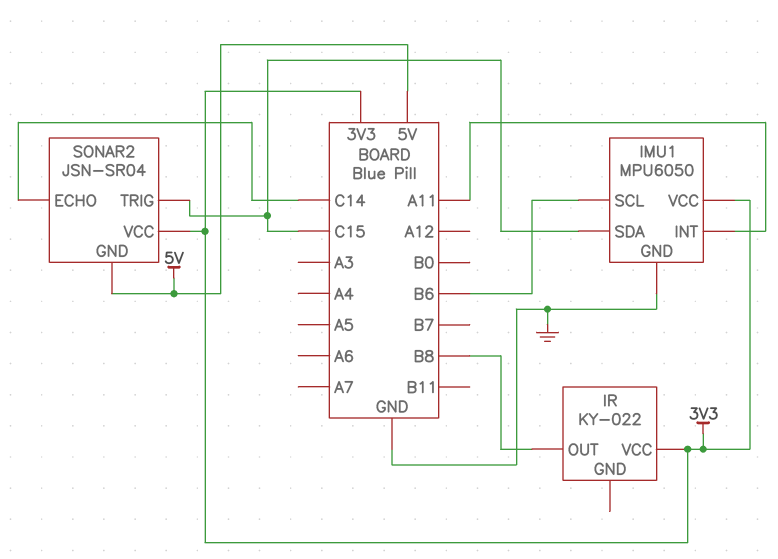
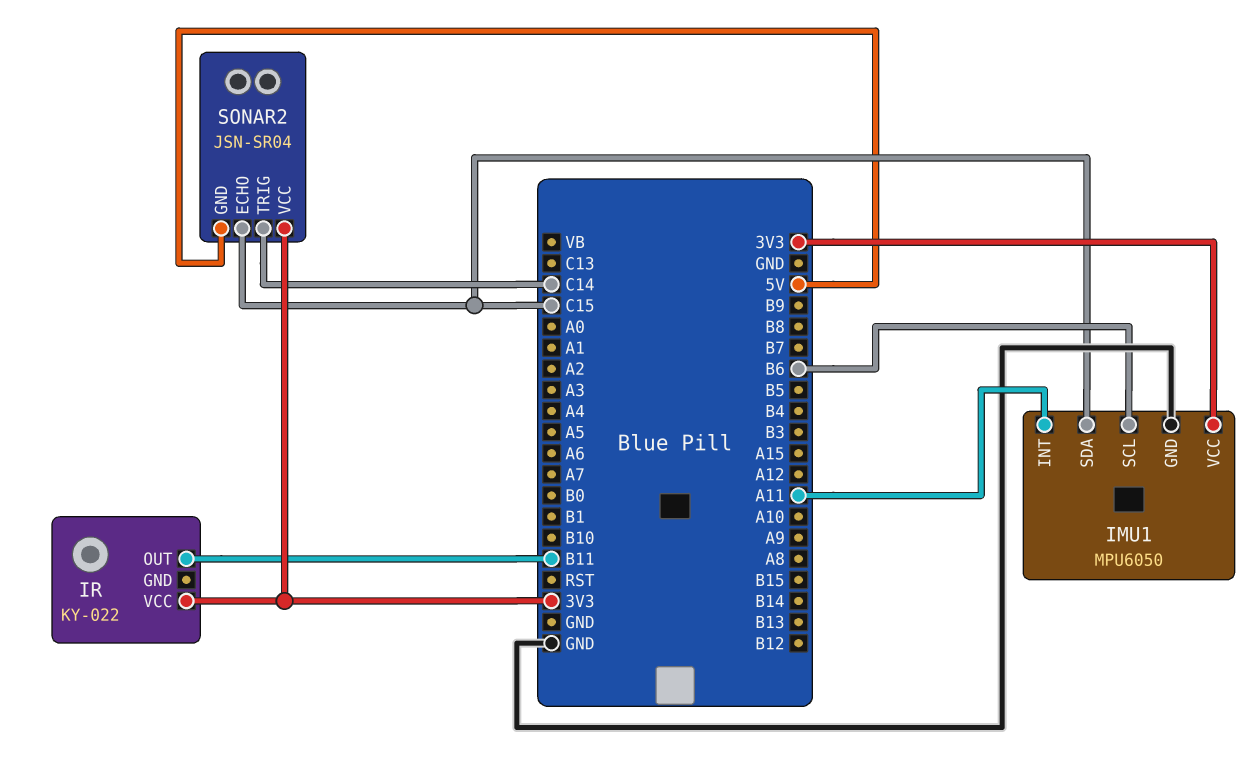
IR pin OUT: B8 -> B11
SONAR2 pin ECHO: C14 -> C15
SONAR2 pin TRIG: C15 -> C14

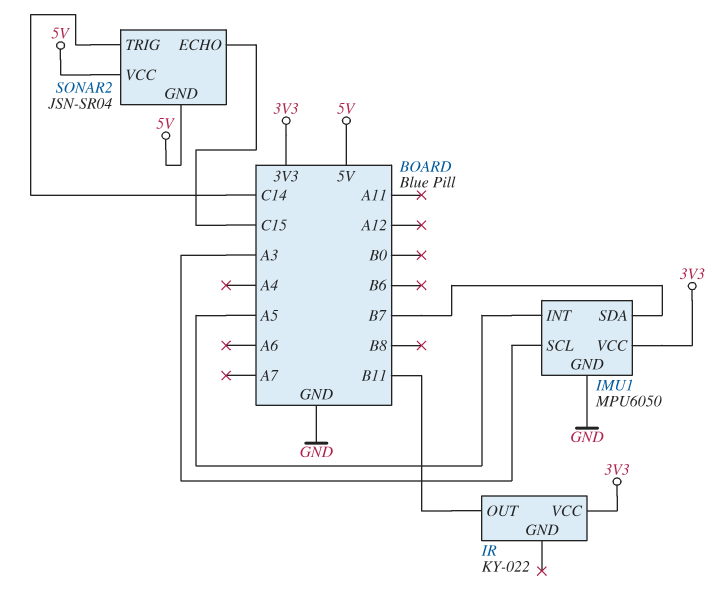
IMU1 pin INT: A11 -> A5
IMU1 pin SCL: B6 -> A3
IMU1 pin SDA: C15 -> B7
SONAR2 pin VCC: 3V3 -> 5V

